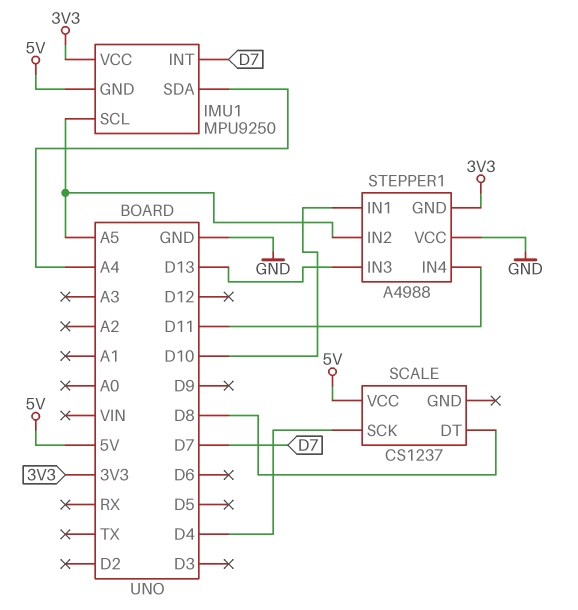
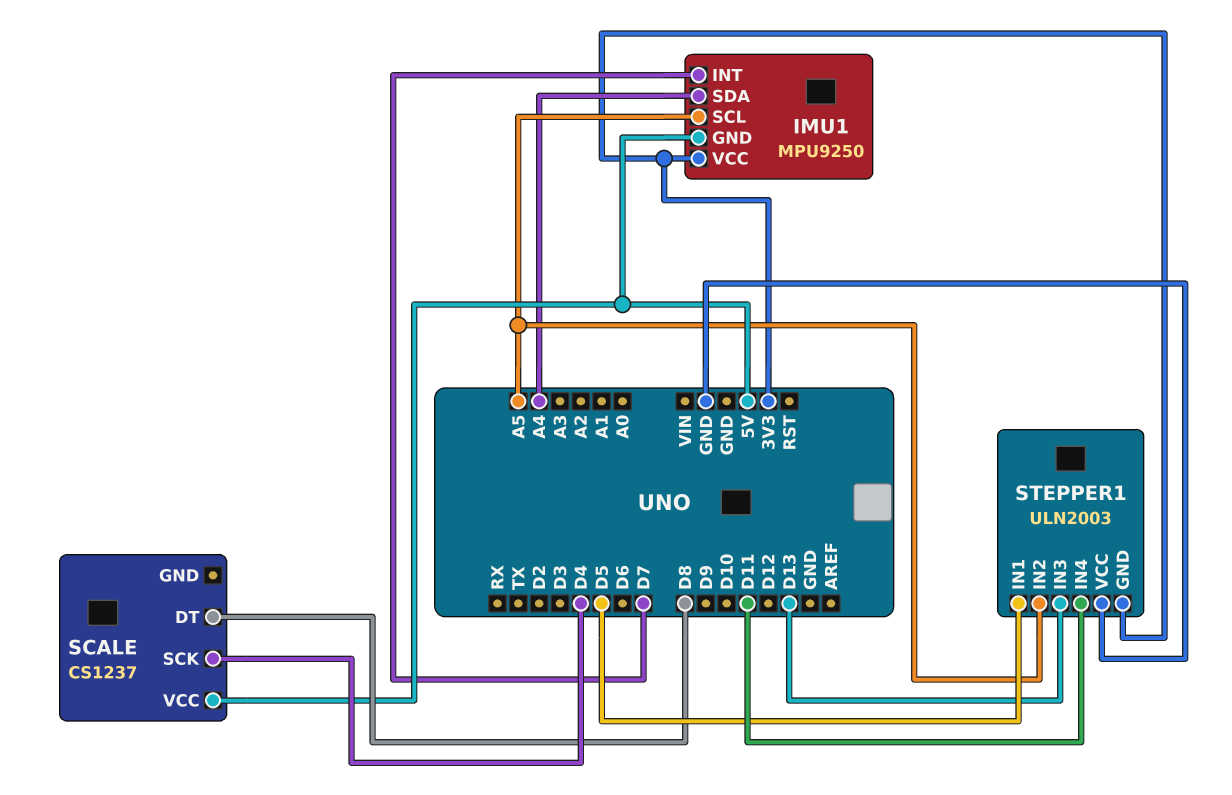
STEPPER1: A4988 -> ULN2003
STEPPER1 pin IN1: D10 -> D5

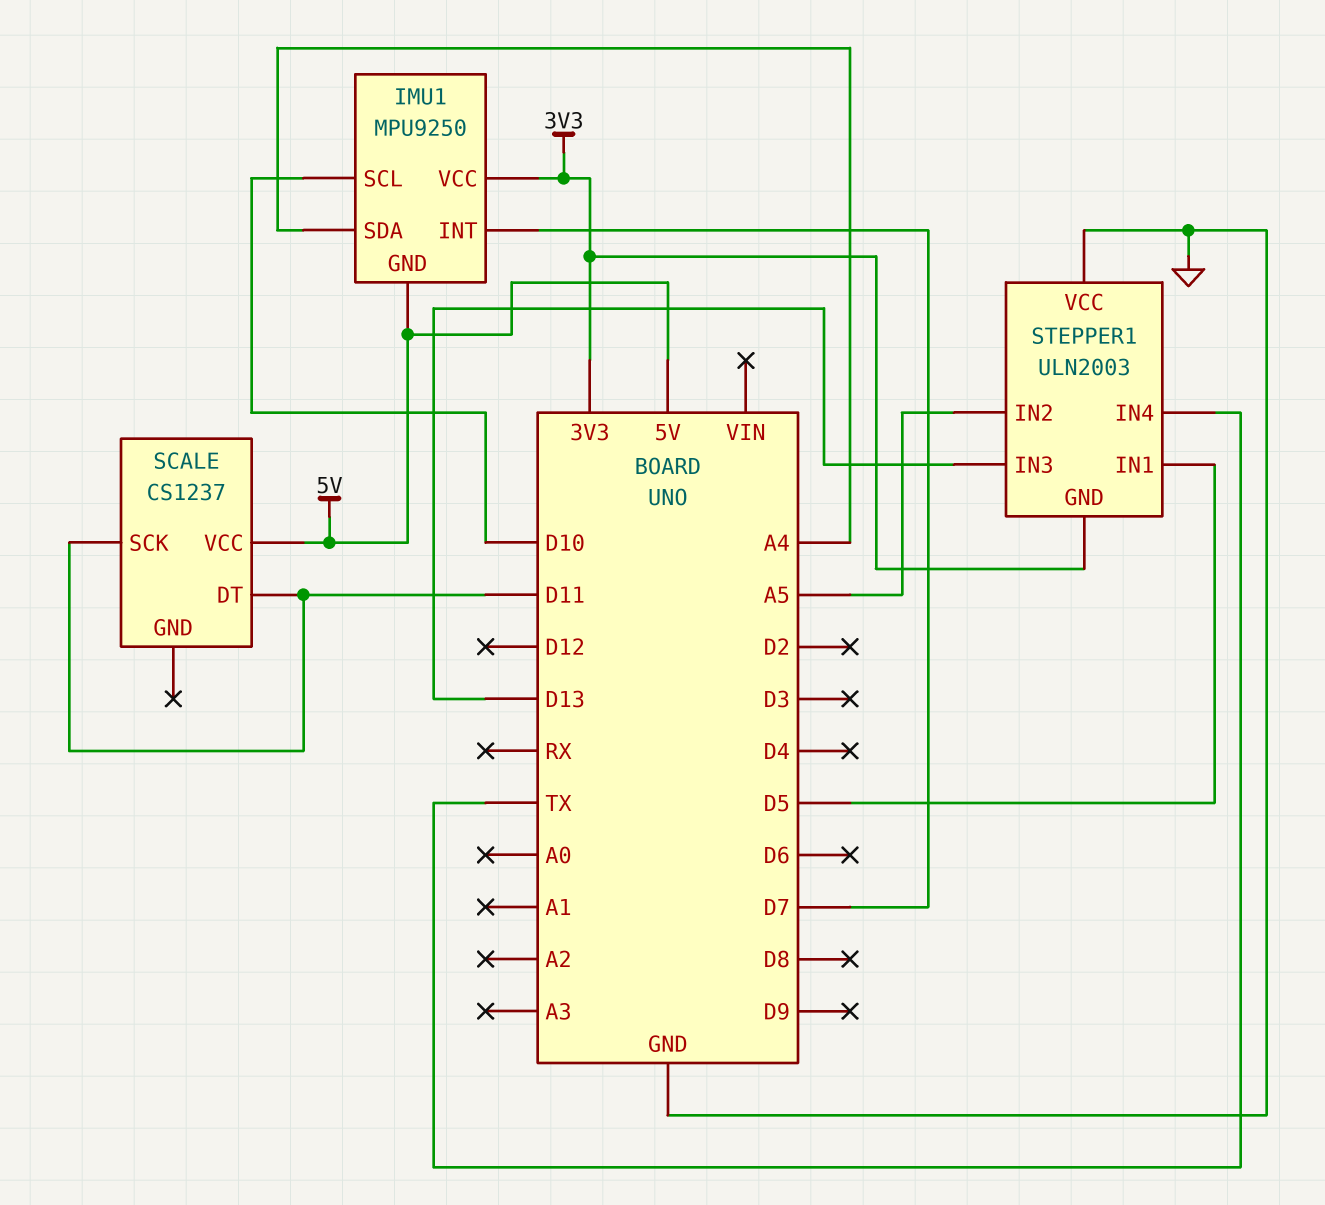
IMU1 pin SCL: A5 -> D10
SCALE pin DT: D8 -> D11
SCALE pin SCK: D4 -> D11
STEPPER1 pin IN4: D11 -> TX

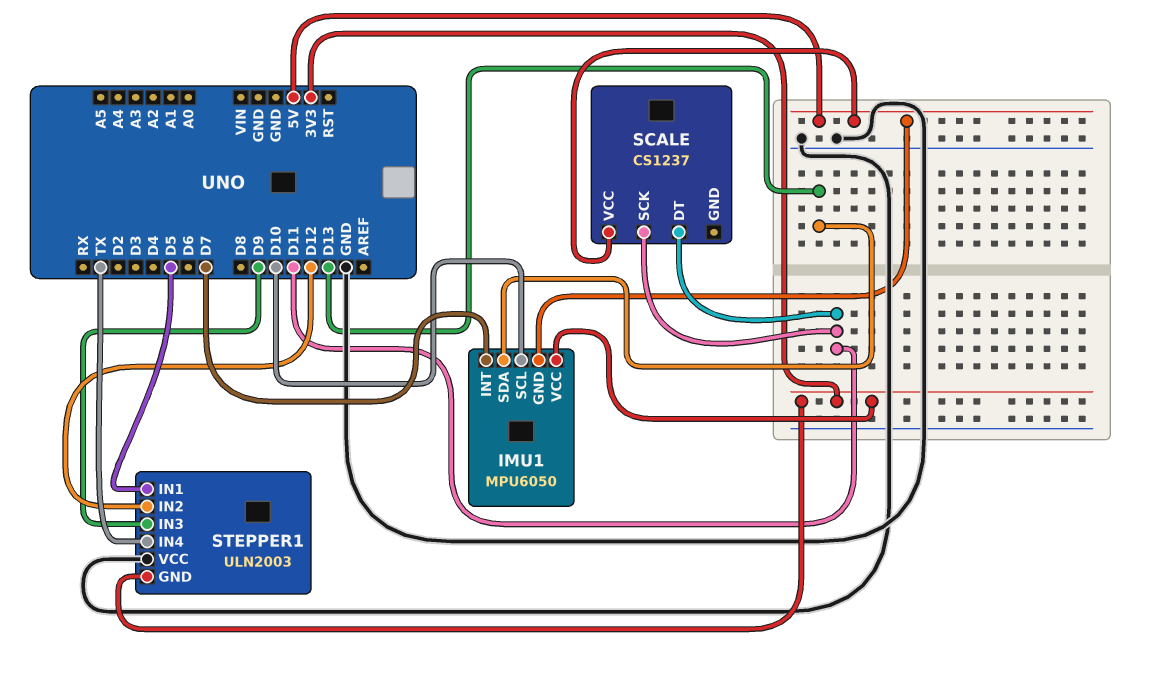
IMU1: MPU9250 -> MPU6050
IMU1 pin SDA: A4 -> D13
STEPPER1 pin IN2: A5 -> D12
STEPPER1 pin IN3: D13 -> D9

